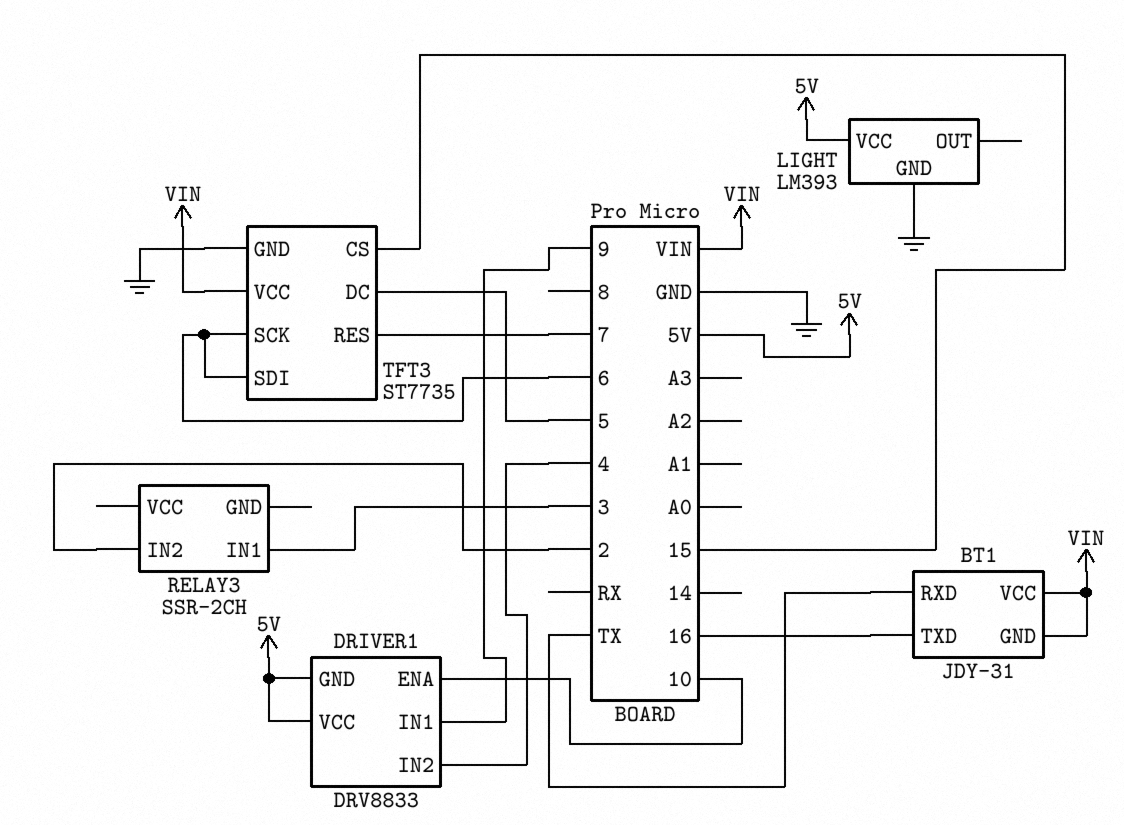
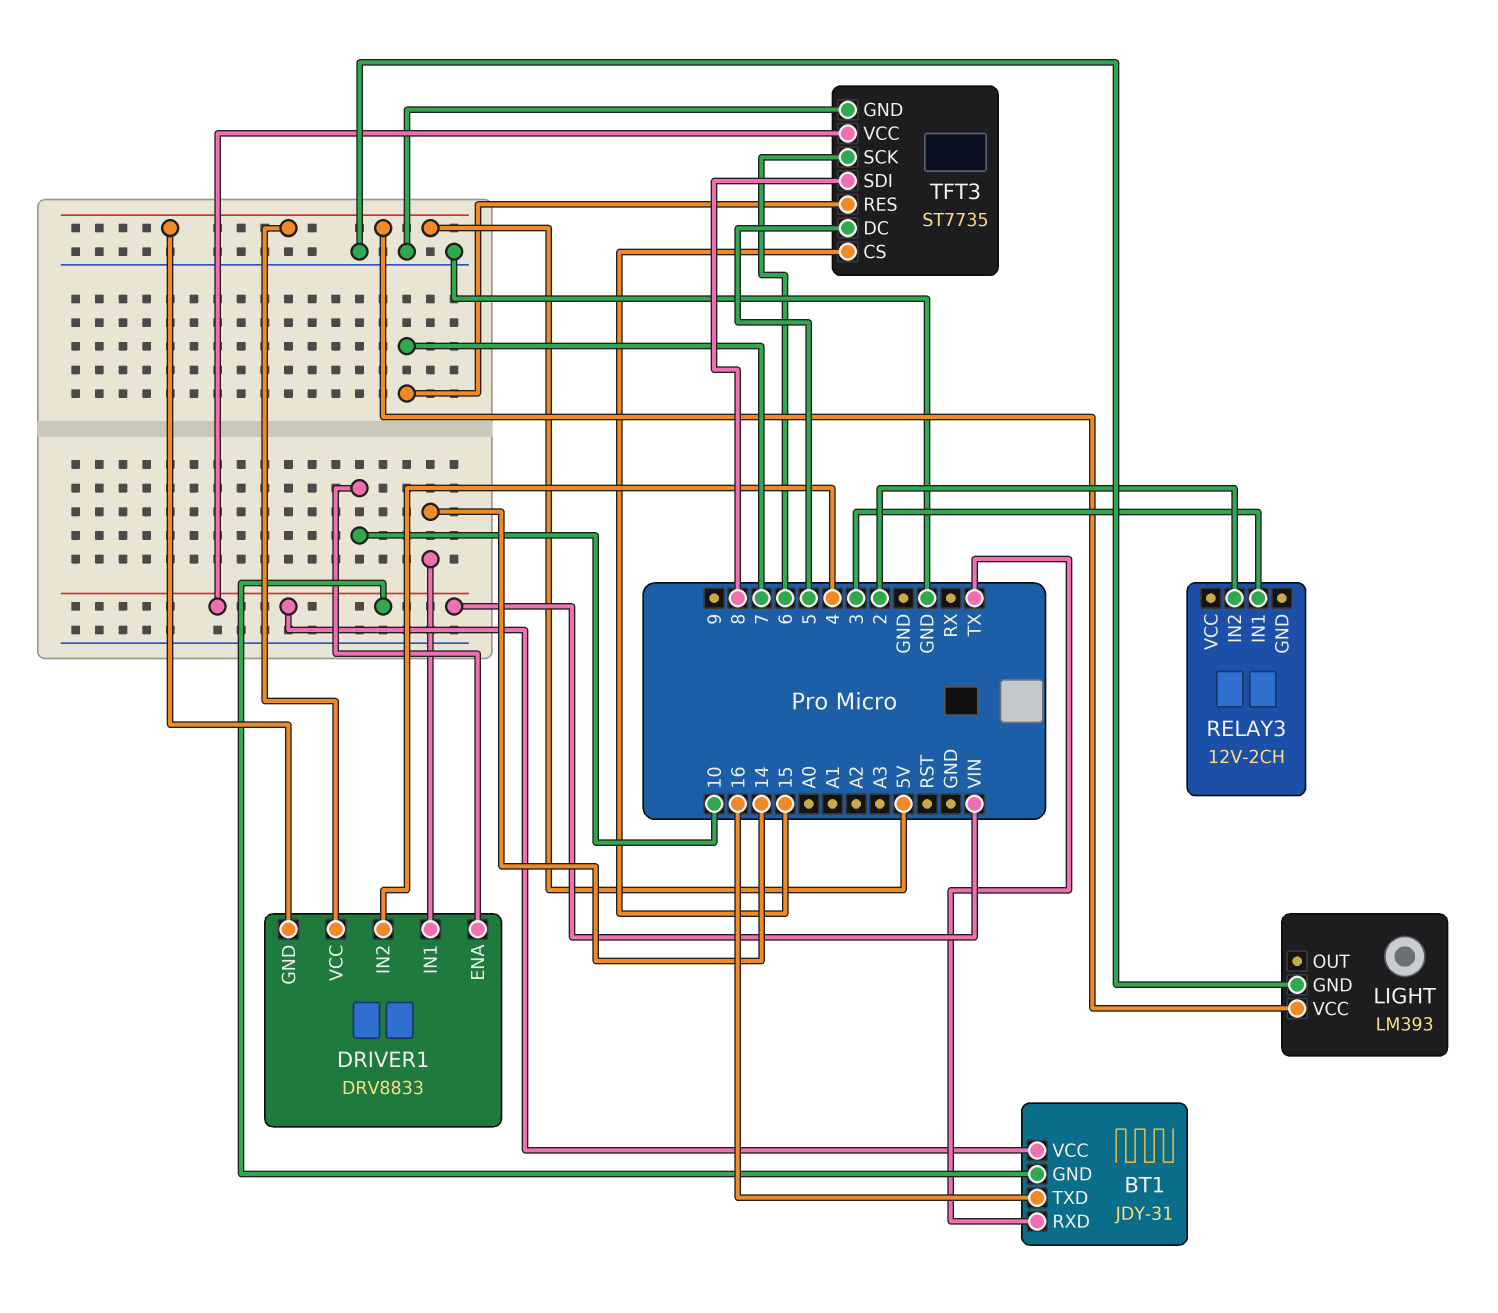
DRIVER1 pin IN1: 9 -> 14
RELAY3: SSR-2CH -> 12V-2CH
TFT3 pin SDI: 6 -> 8

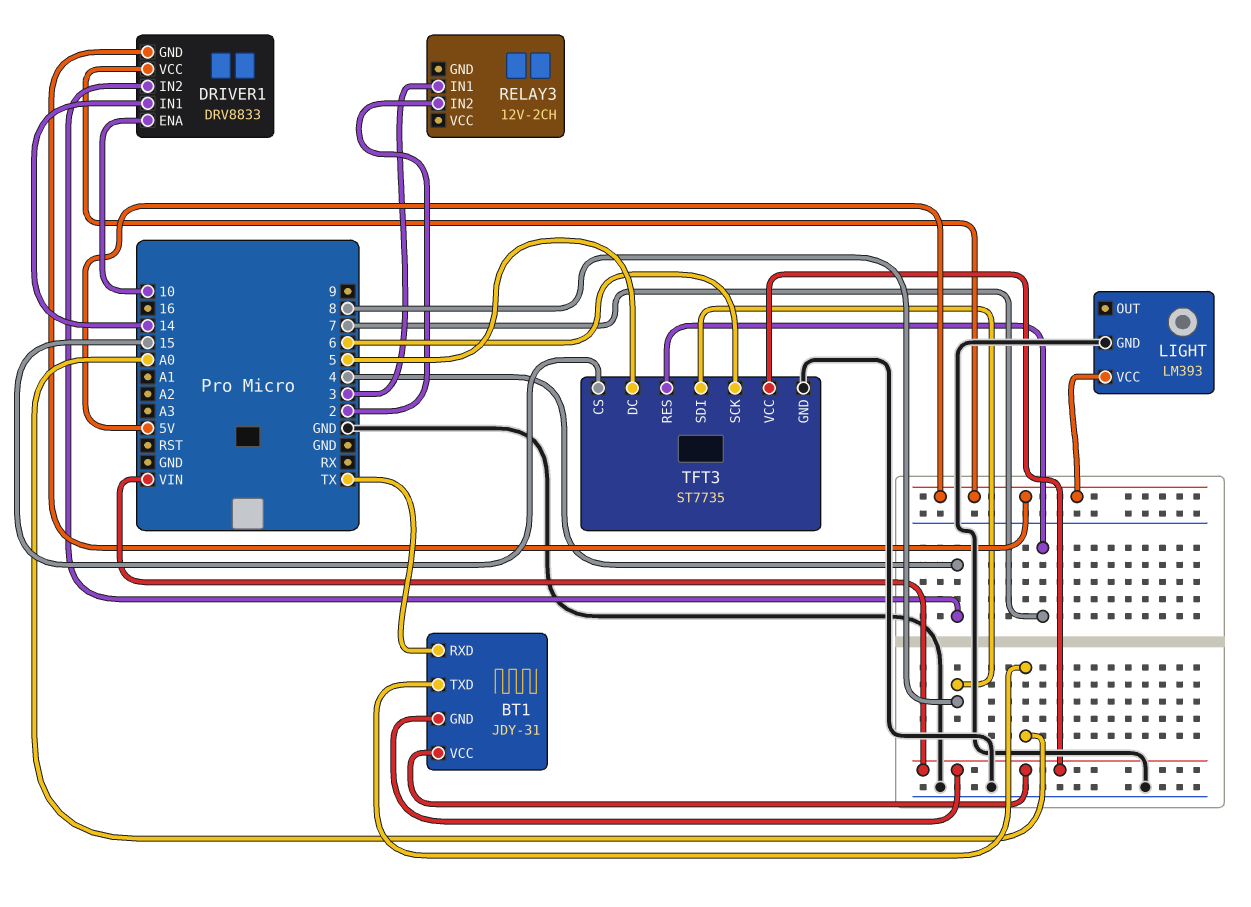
BT1 pin TXD: 16 -> A0

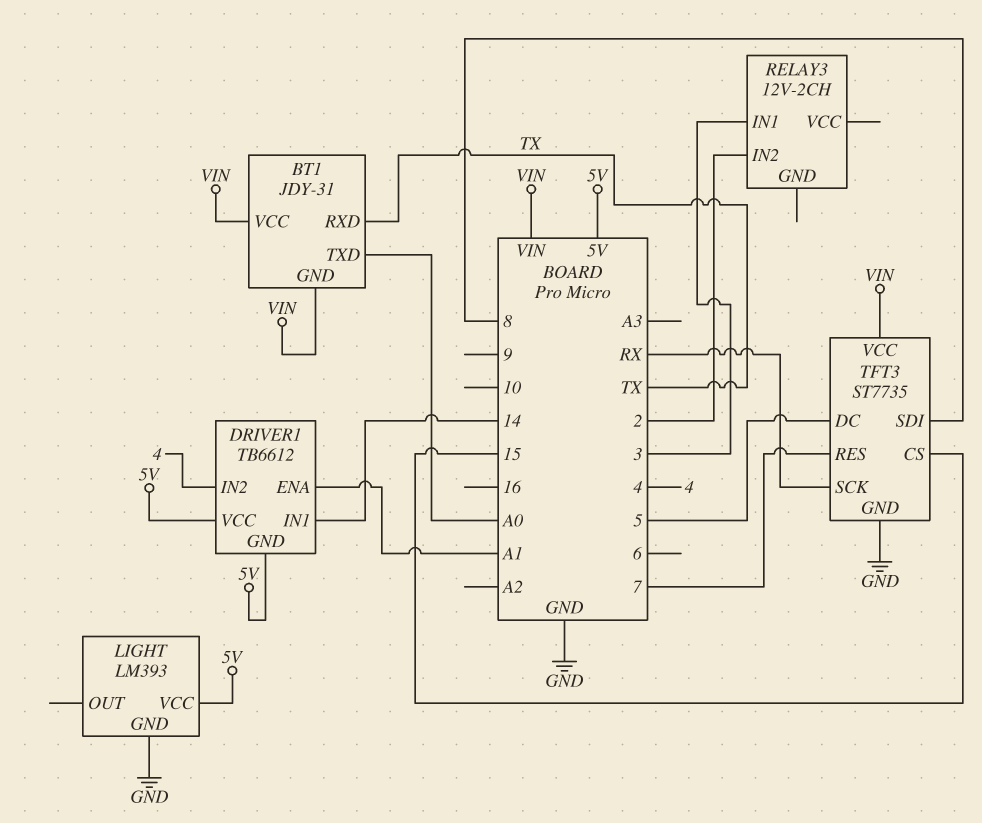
DRIVER1: DRV8833 -> TB6612
DRIVER1 pin ENA: 10 -> A1
TFT3 pin SCK: 6 -> RX

